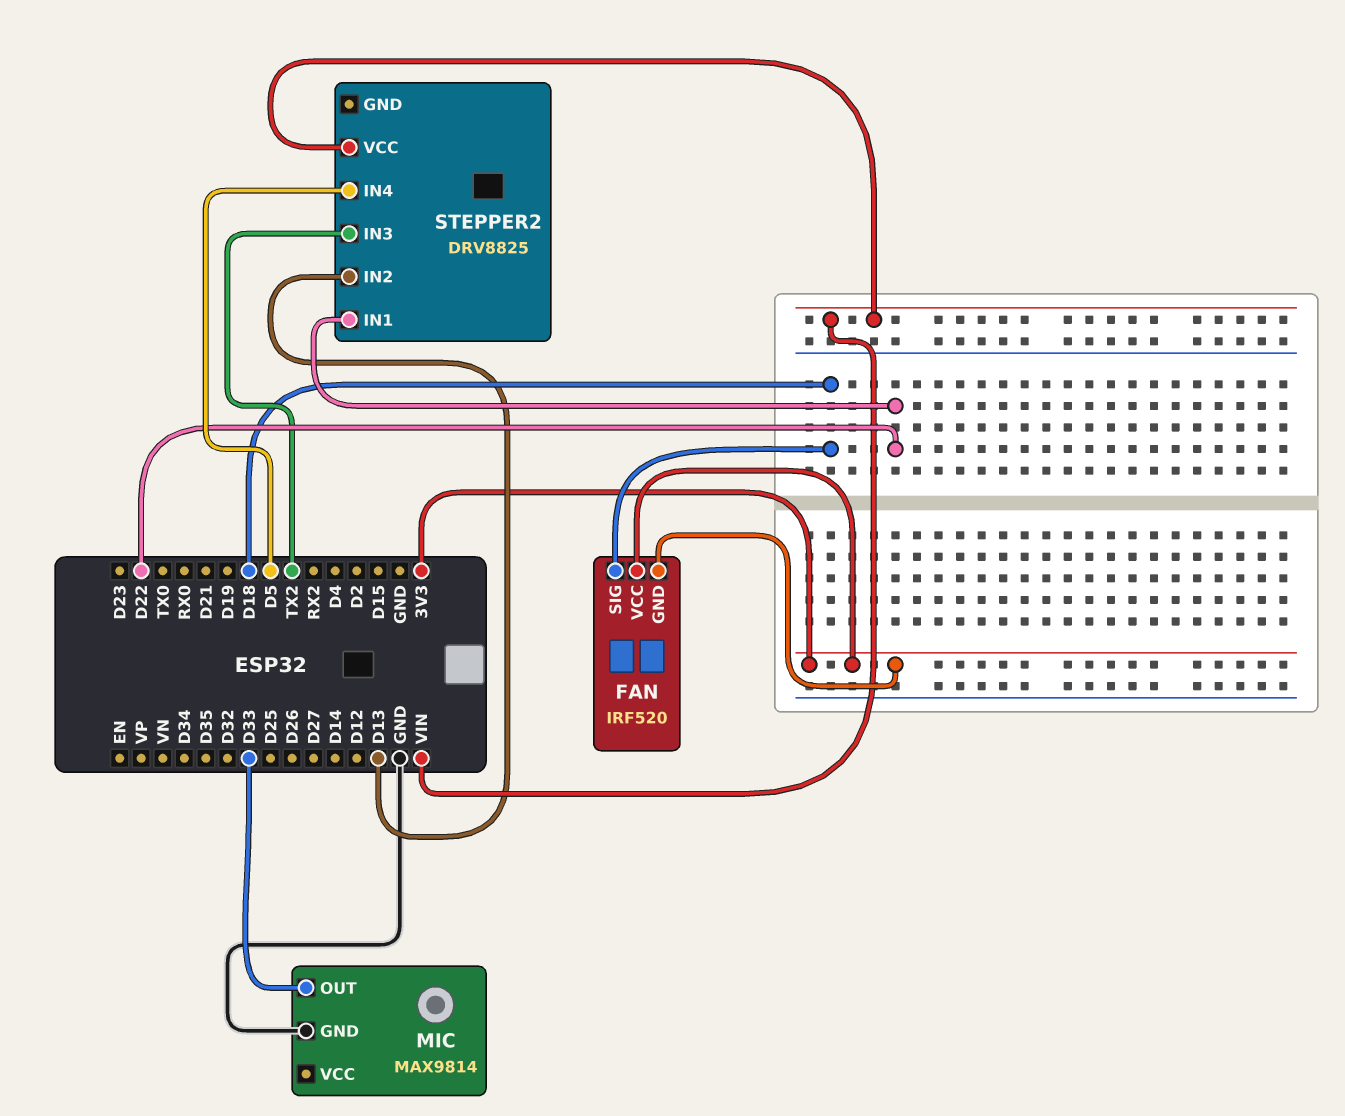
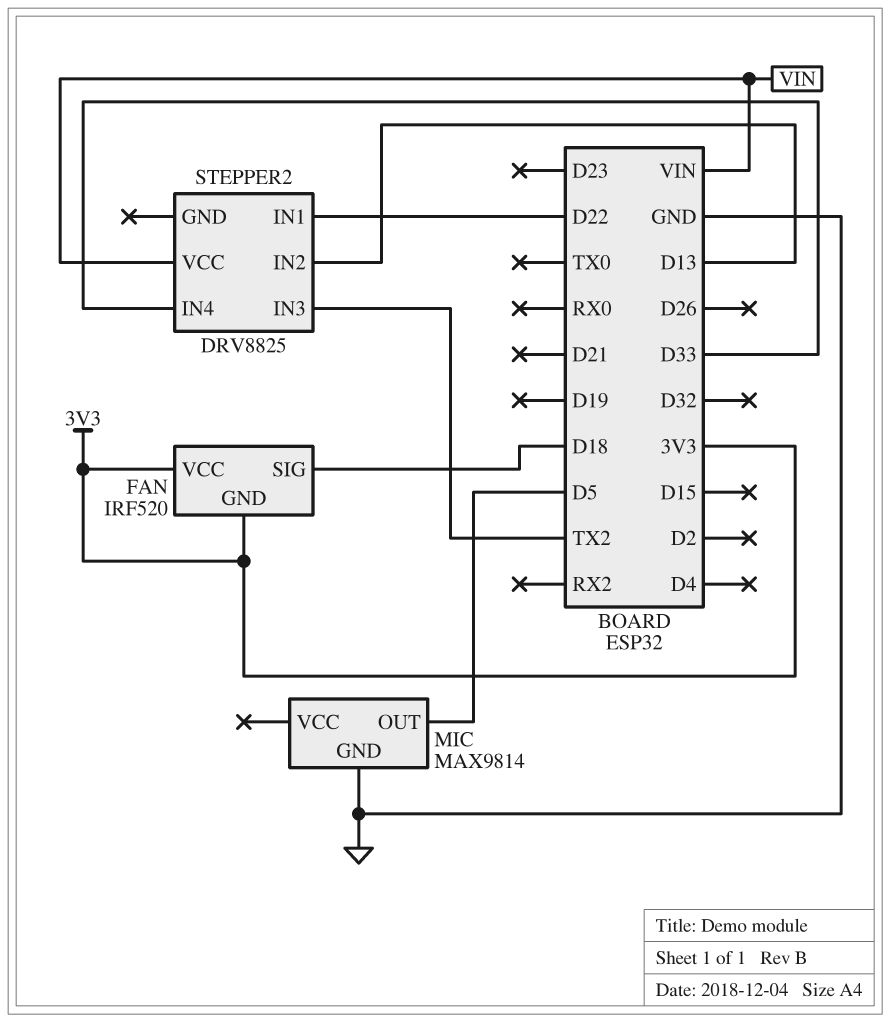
MIC pin OUT: D33 -> D5
STEPPER2 pin IN4: D5 -> D33

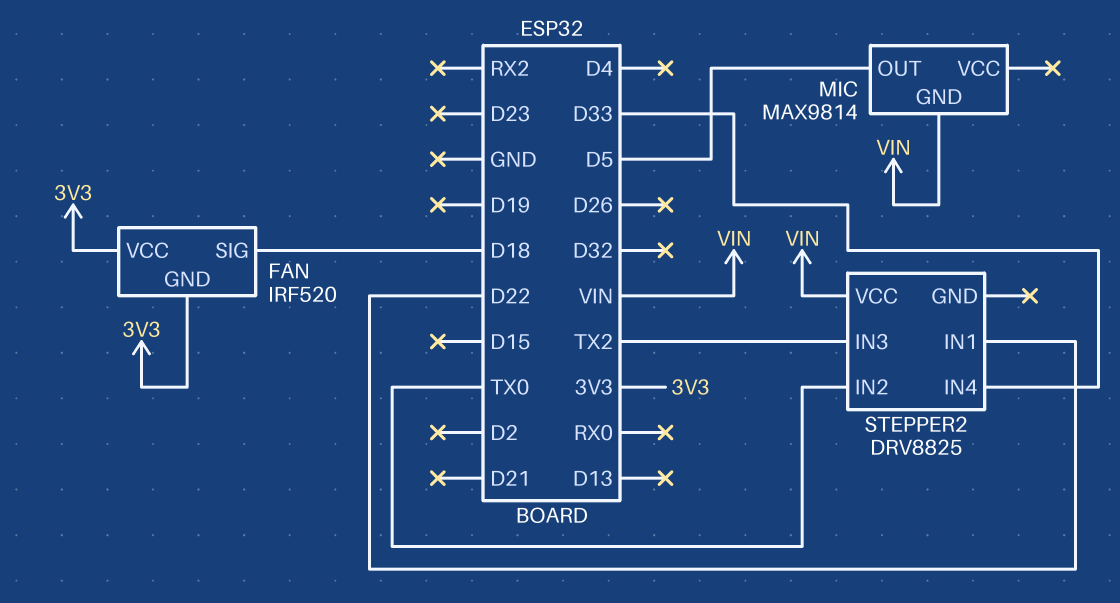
MIC pin GND: GND -> VIN
STEPPER2 pin IN2: D13 -> TX0

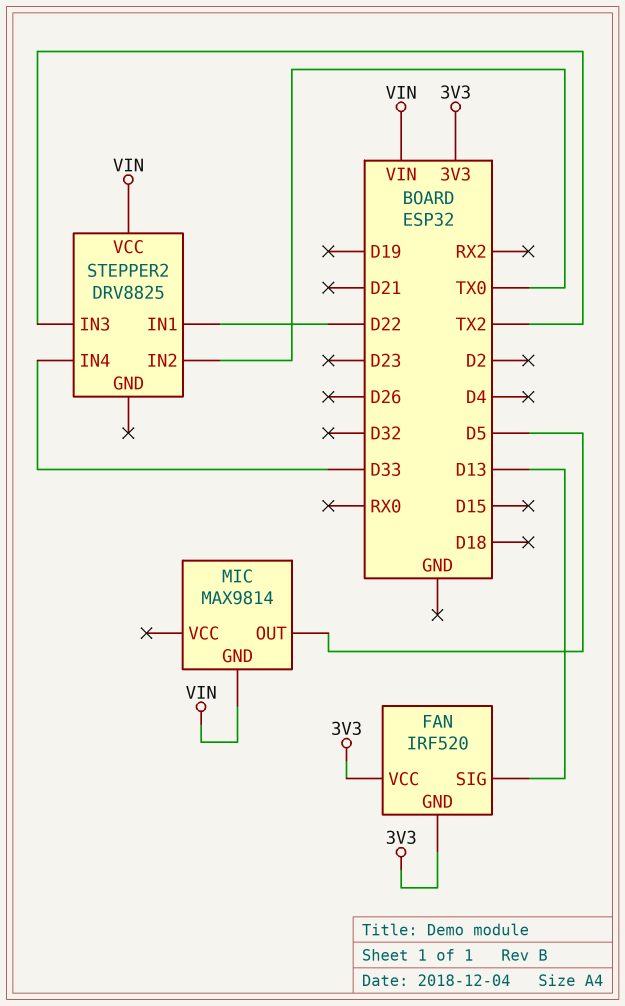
FAN pin SIG: D18 -> D13

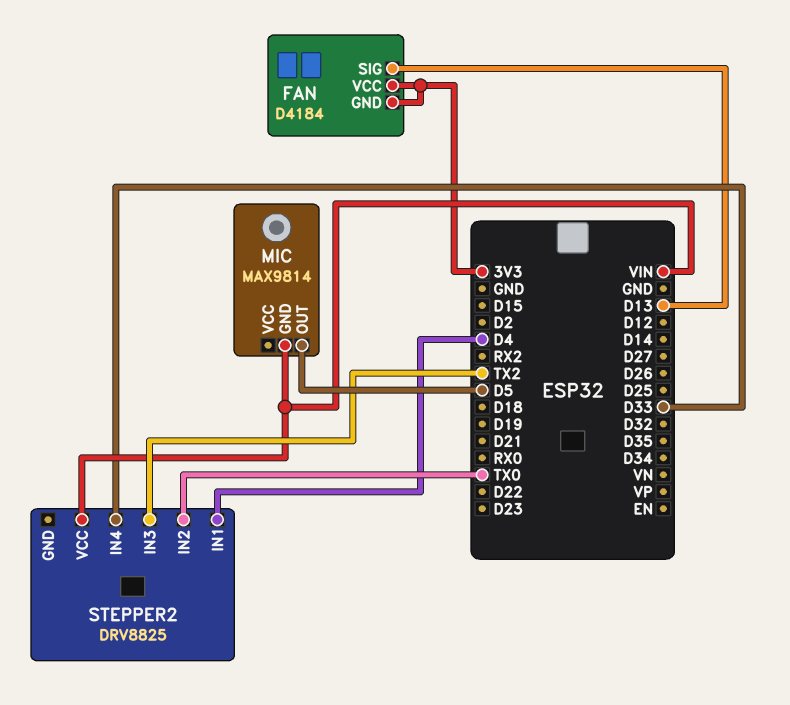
FAN: IRF520 -> D4184
STEPPER2 pin IN1: D22 -> D4

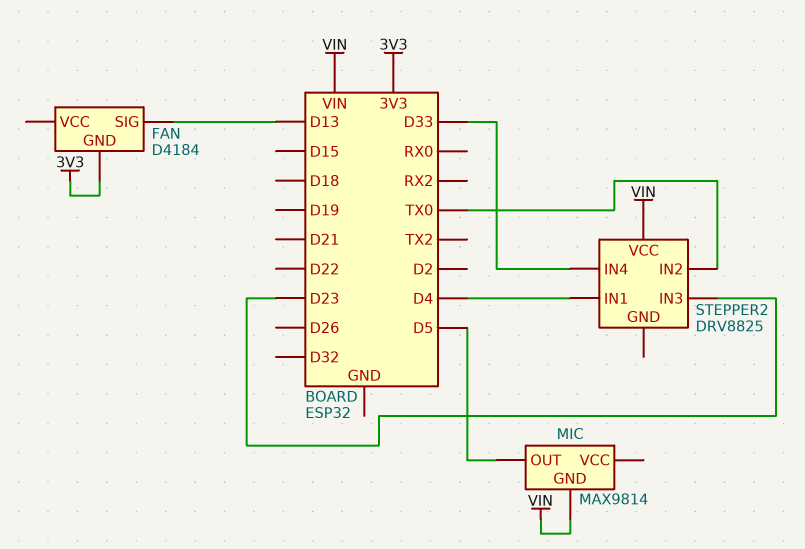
FAN pin VCC: 3V3 -> none
STEPPER2 pin IN3: TX2 -> D23

